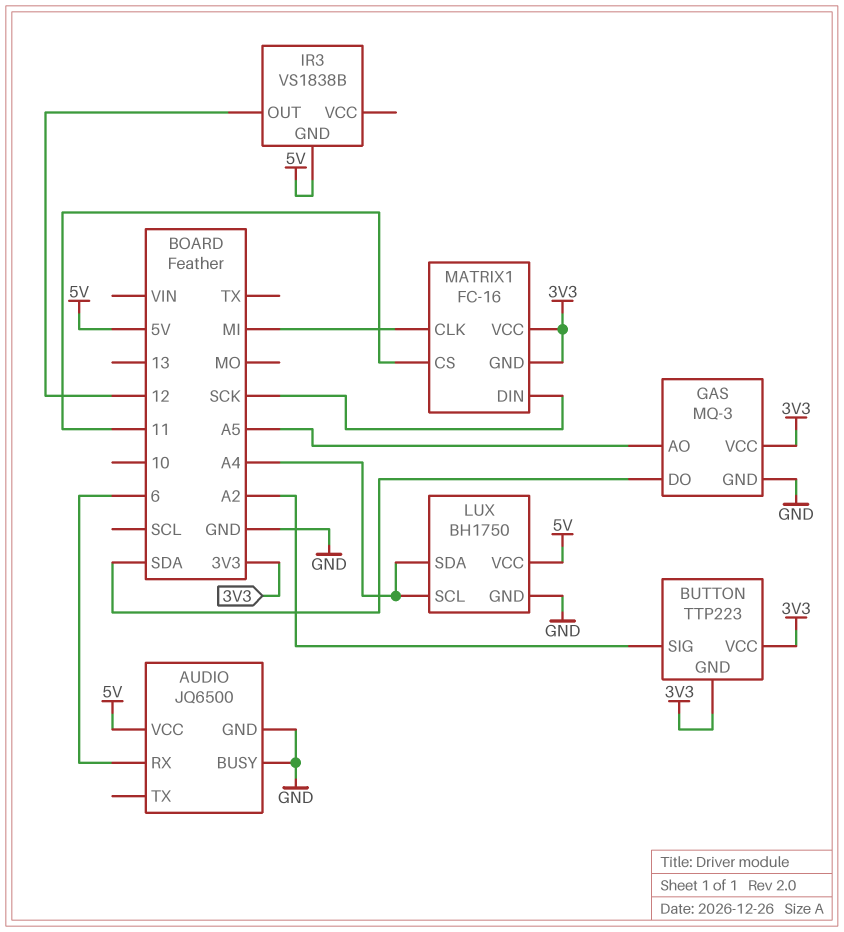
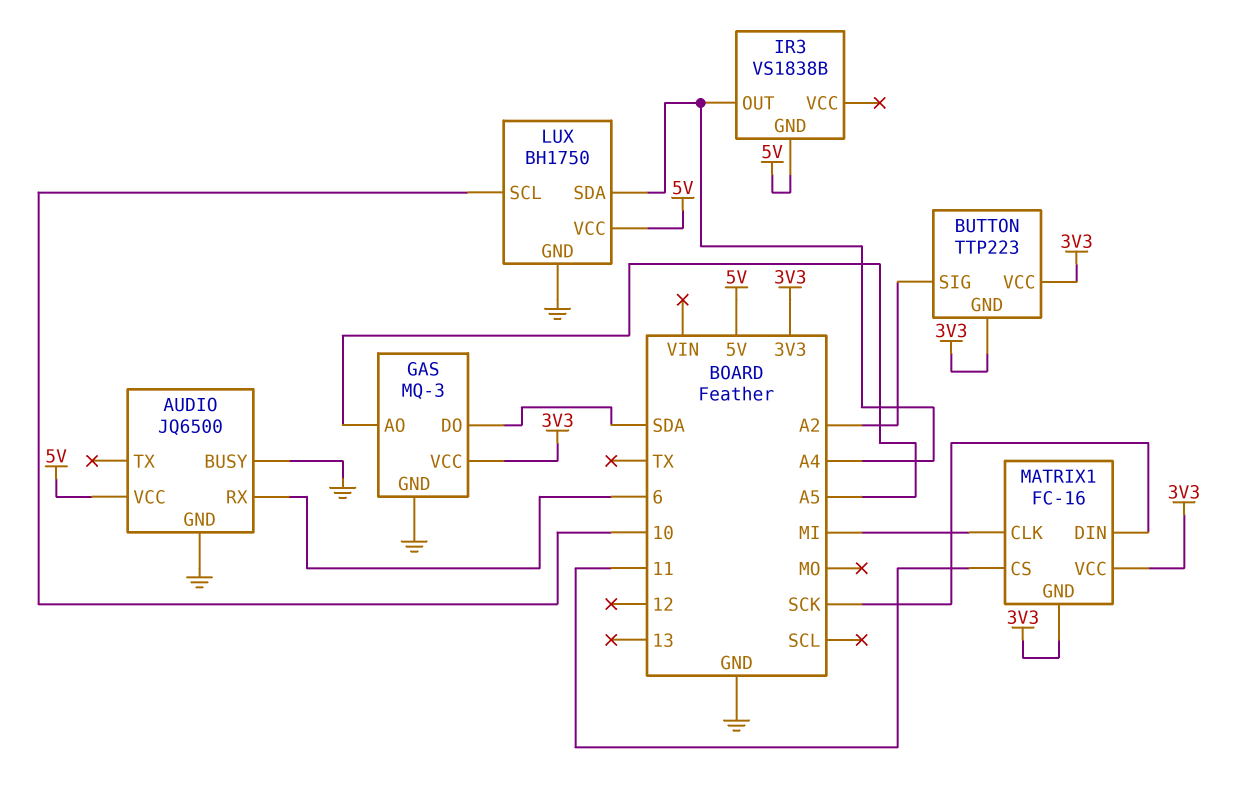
IR3 pin OUT: 12 -> A4
LUX pin SCL: A4 -> 10

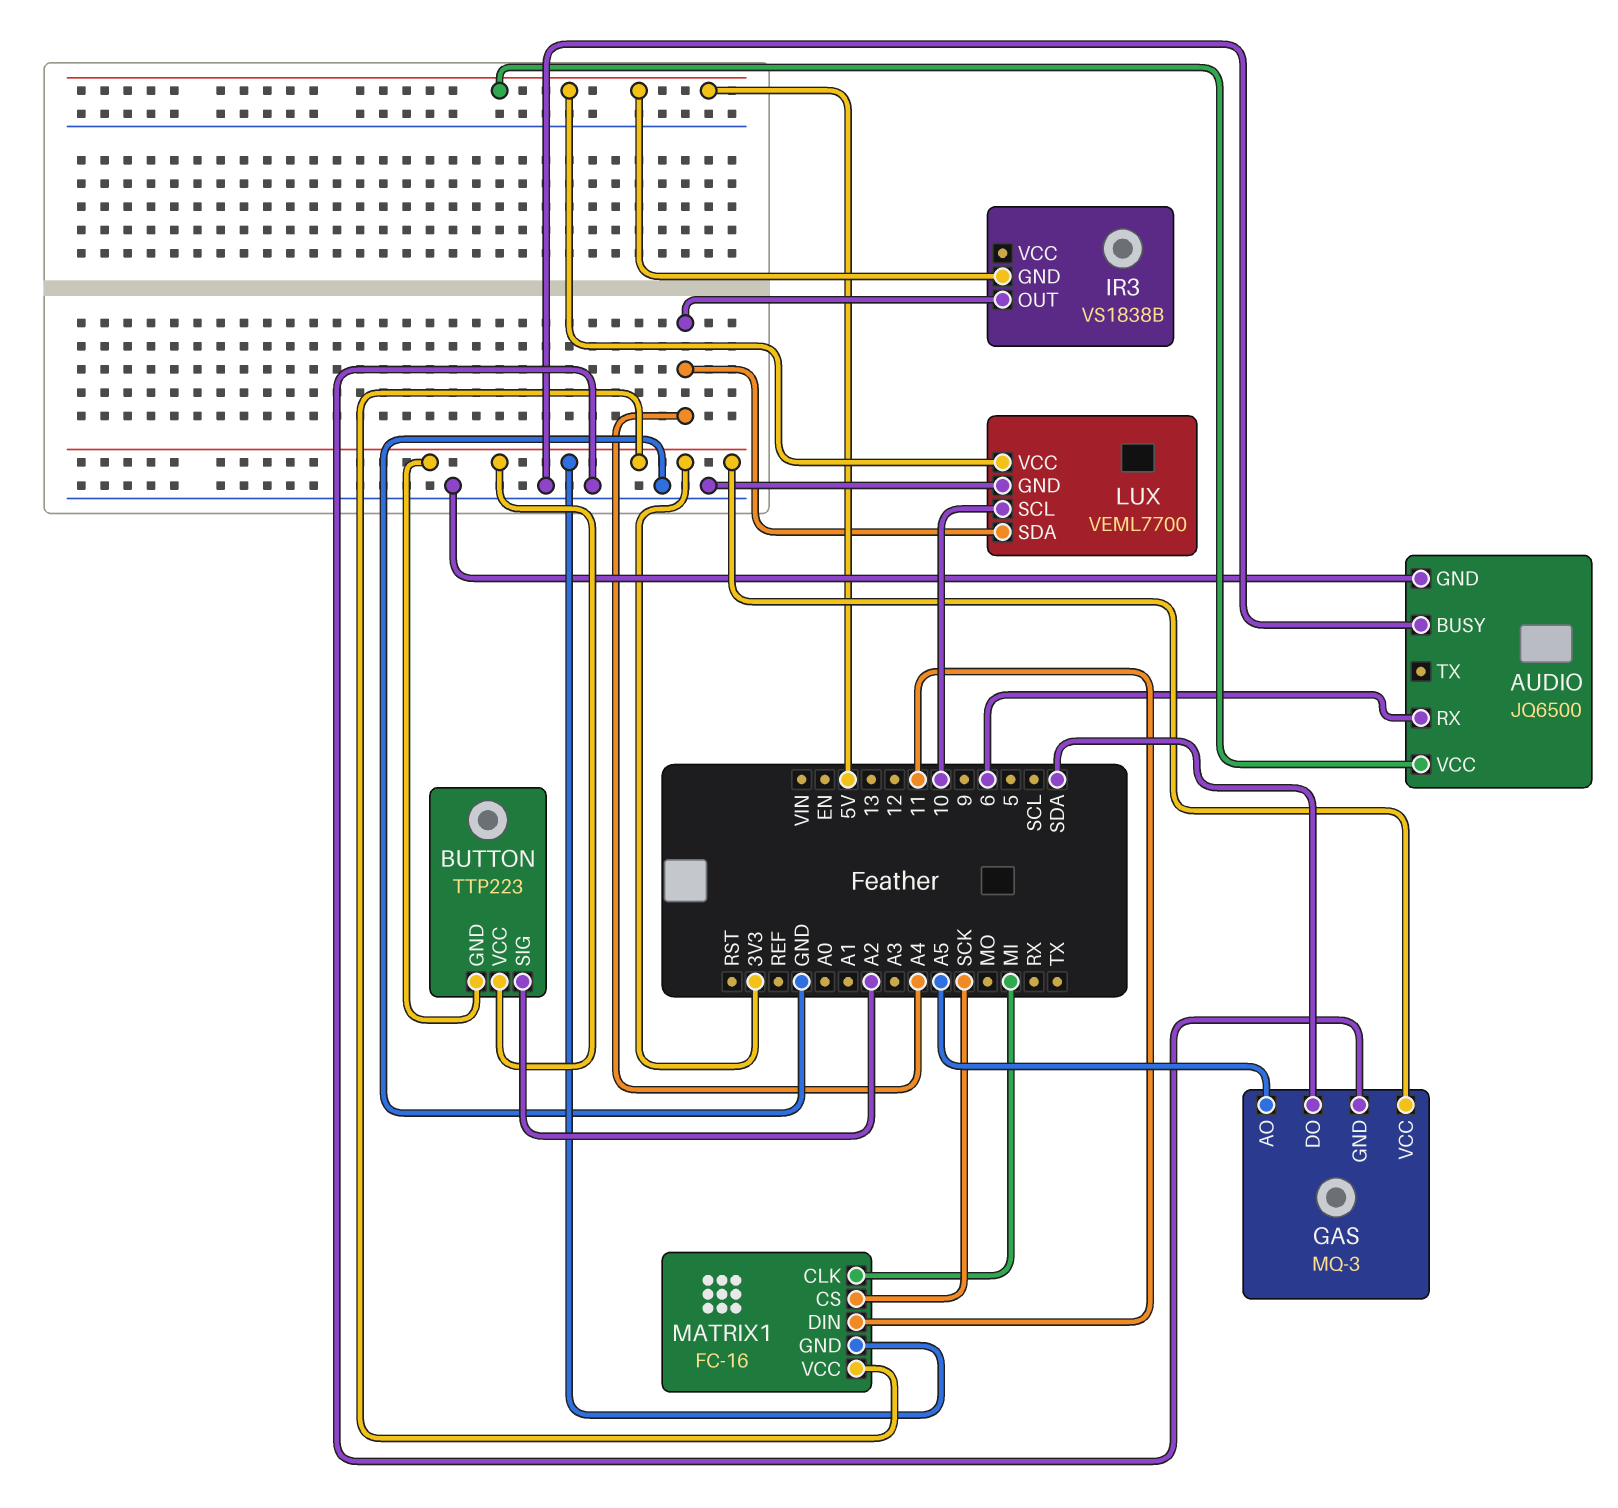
LUX: BH1750 -> VEML7700
MATRIX1 pin CS: 11 -> SCK
MATRIX1 pin DIN: SCK -> 11

